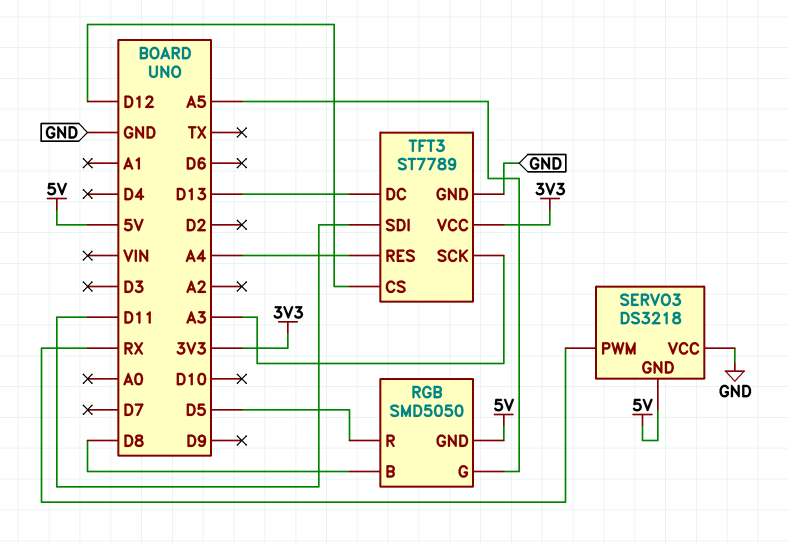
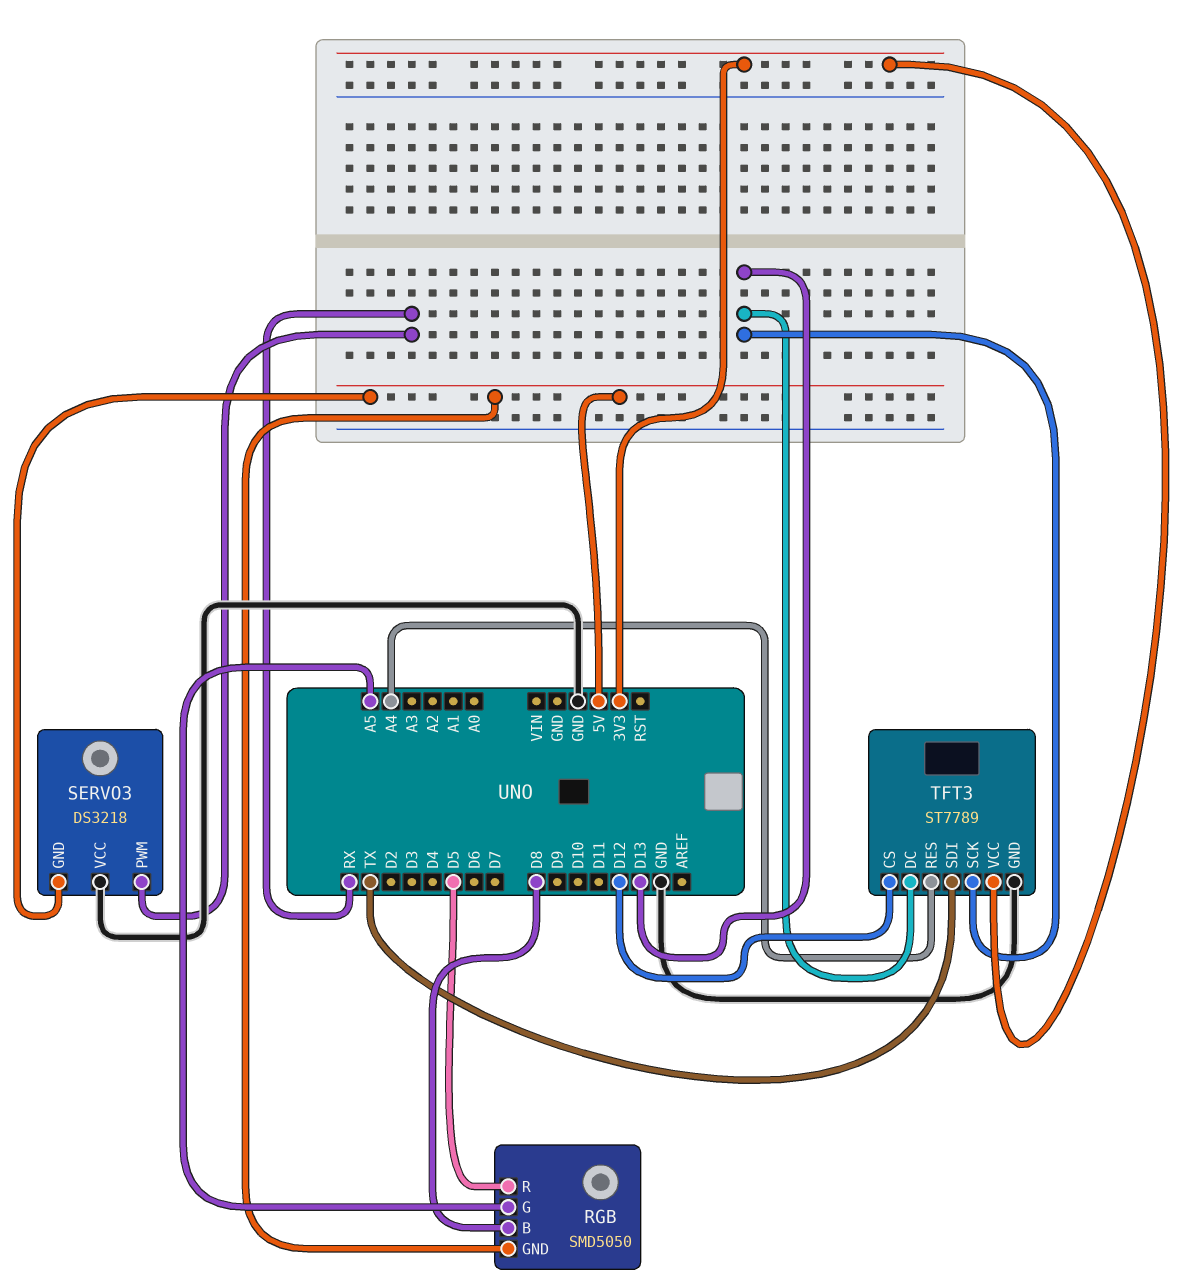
TFT3 pin SCK: A3 -> D13
TFT3 pin SDI: D11 -> TX

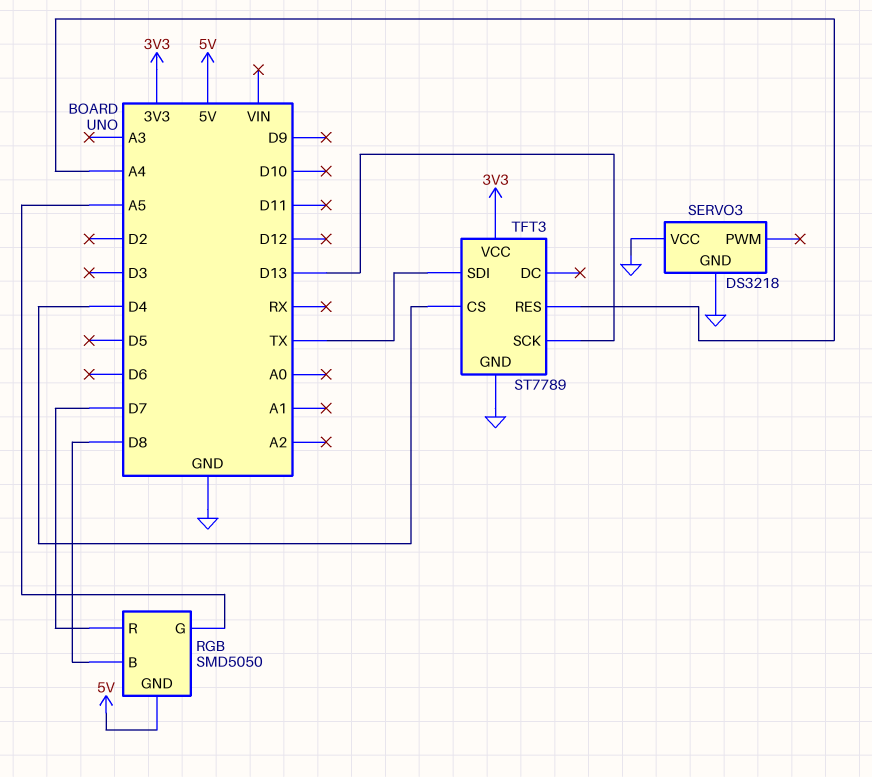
RGB pin R: D5 -> D7
SERVO3 pin GND: 5V -> GND
SERVO3 pin PWM: RX -> none
TFT3 pin CS: D12 -> D4
TFT3 pin DC: D13 -> none

